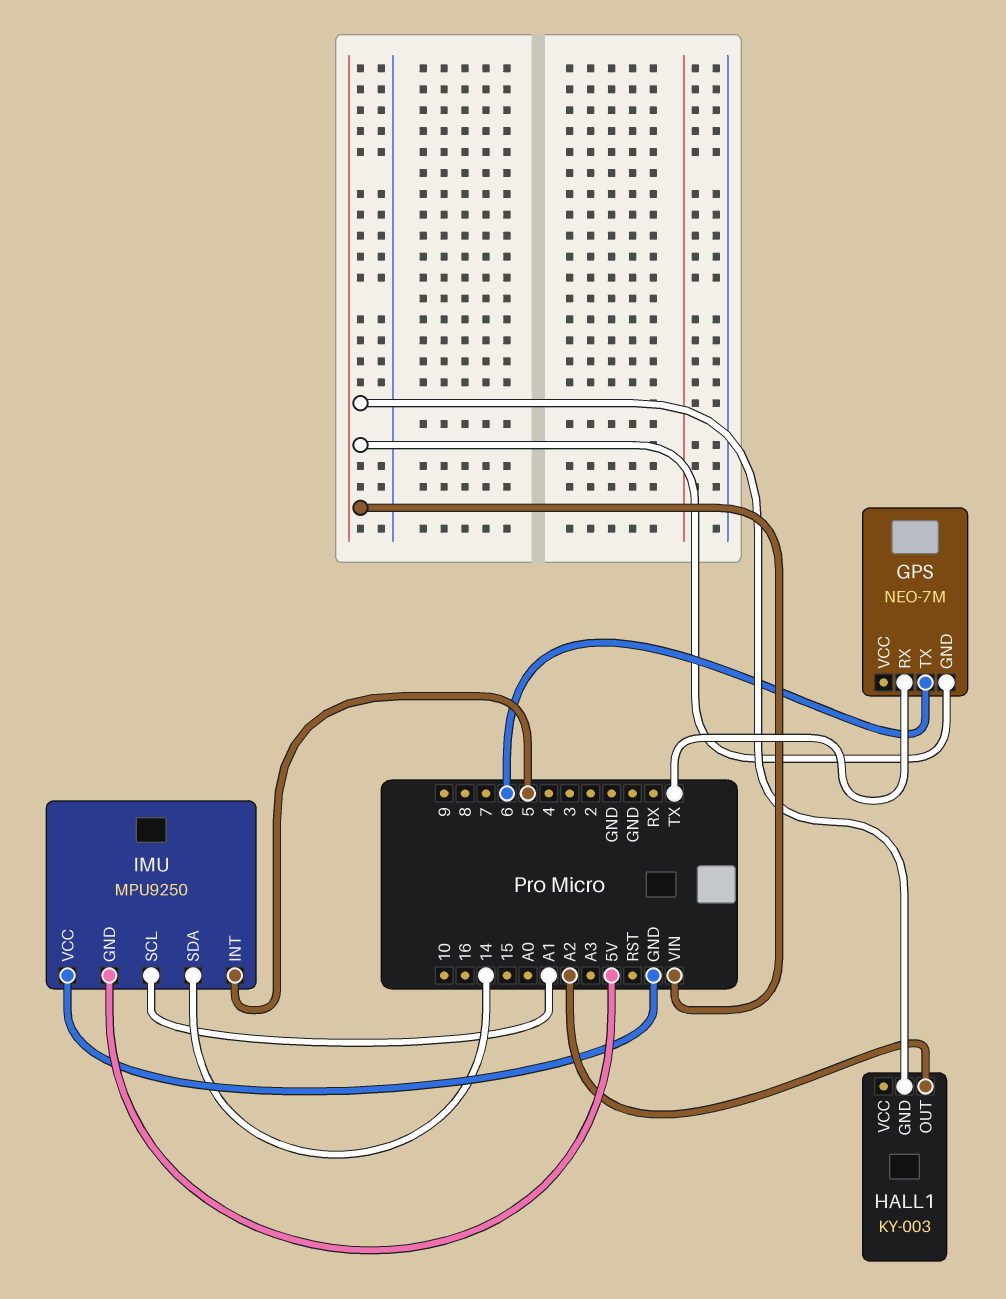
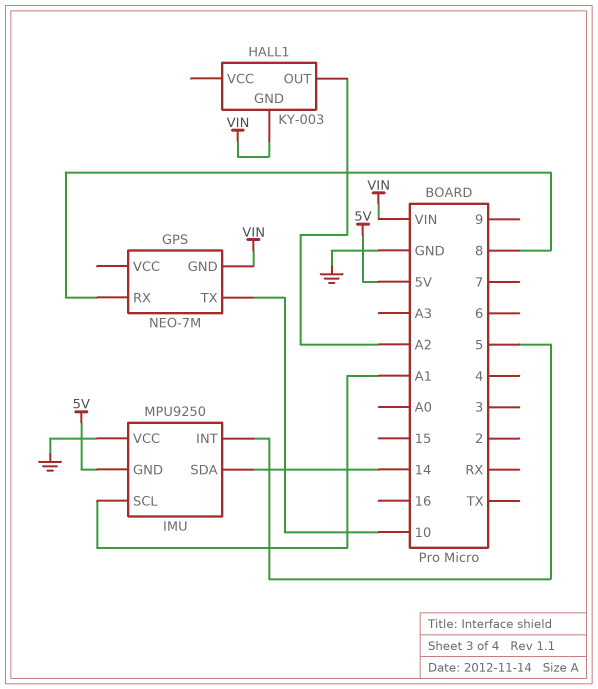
GPS pin RX: TX -> 8
GPS pin TX: 6 -> 10

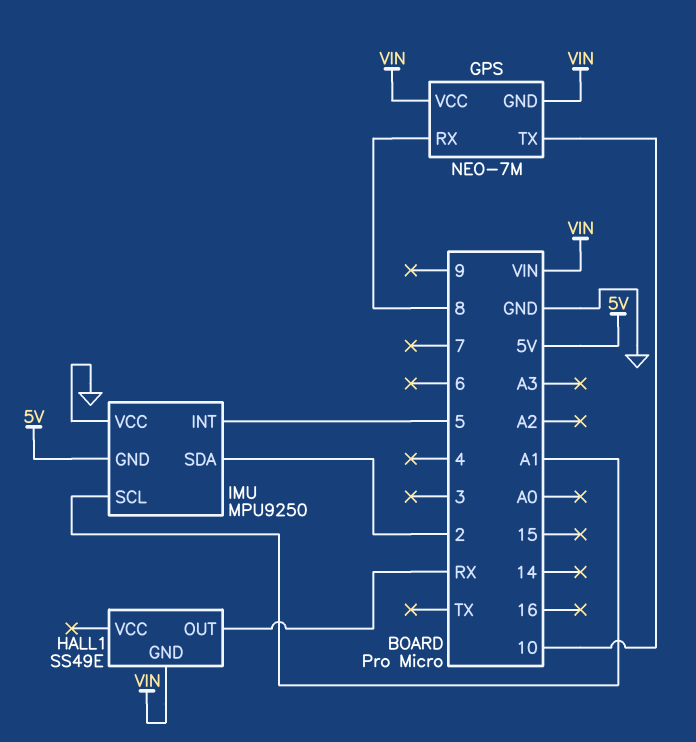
GPS pin VCC: none -> VIN
HALL1: KY-003 -> SS49E
HALL1 pin OUT: A2 -> RX
IMU pin SDA: 14 -> 2

